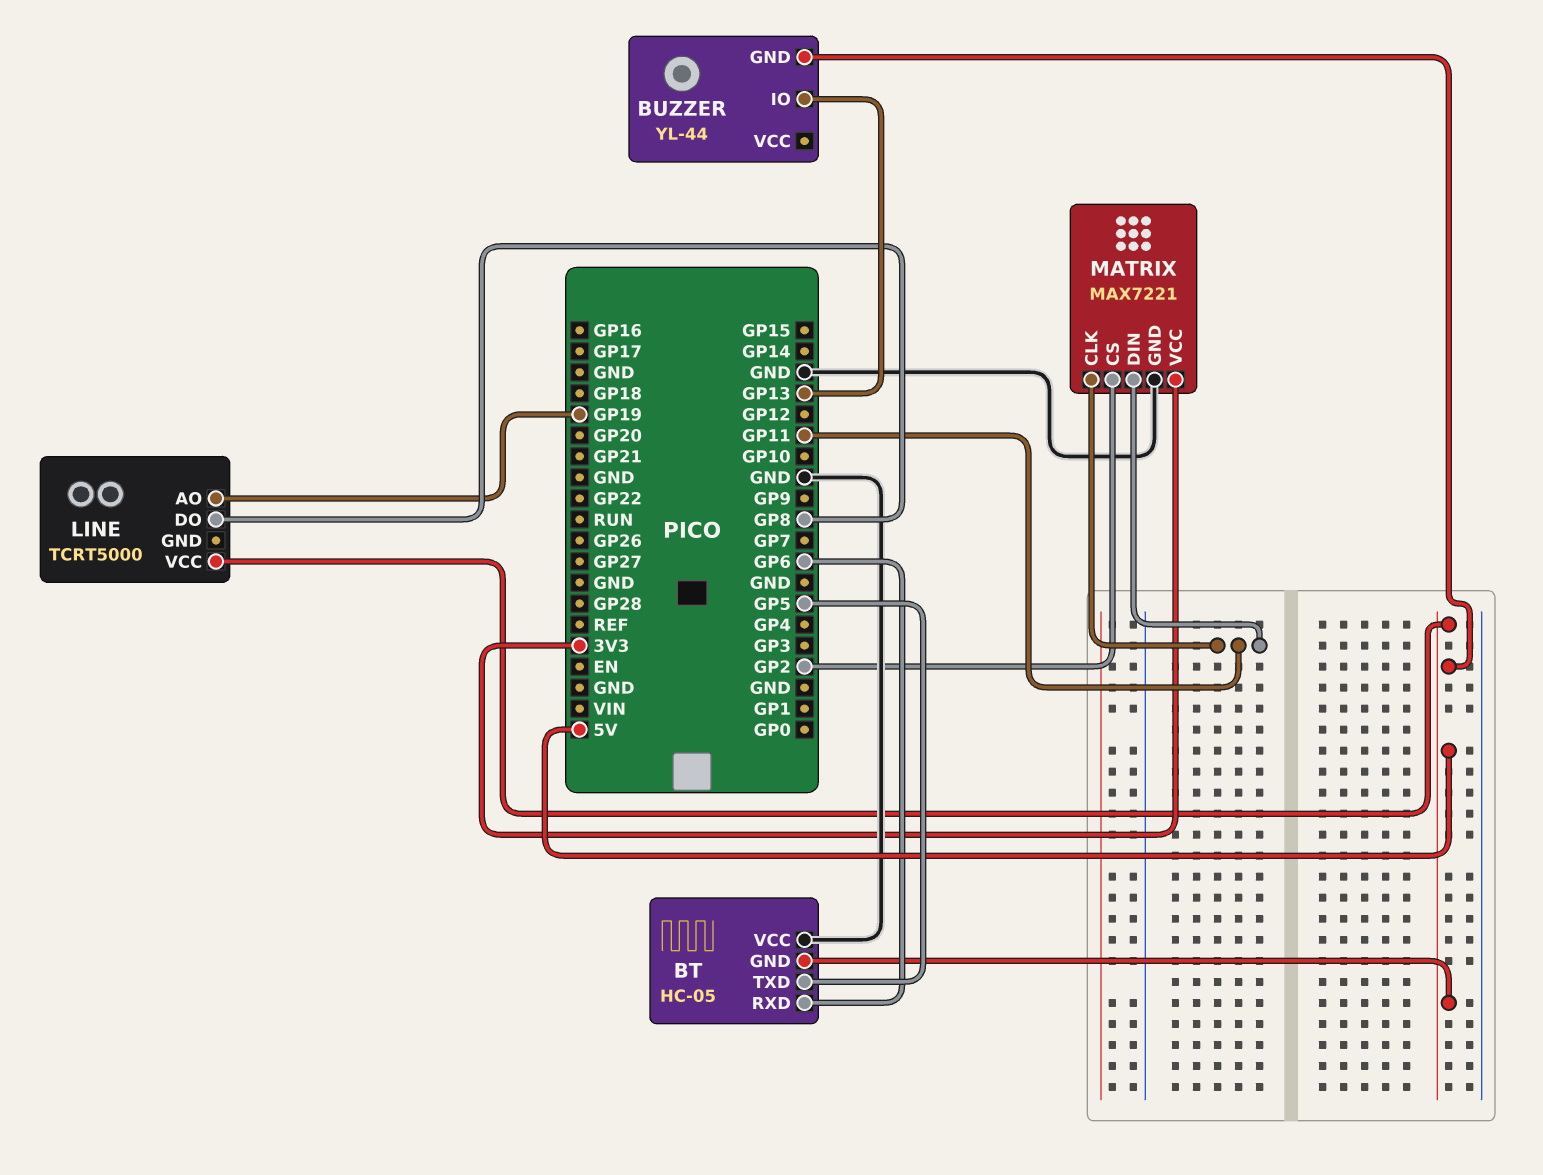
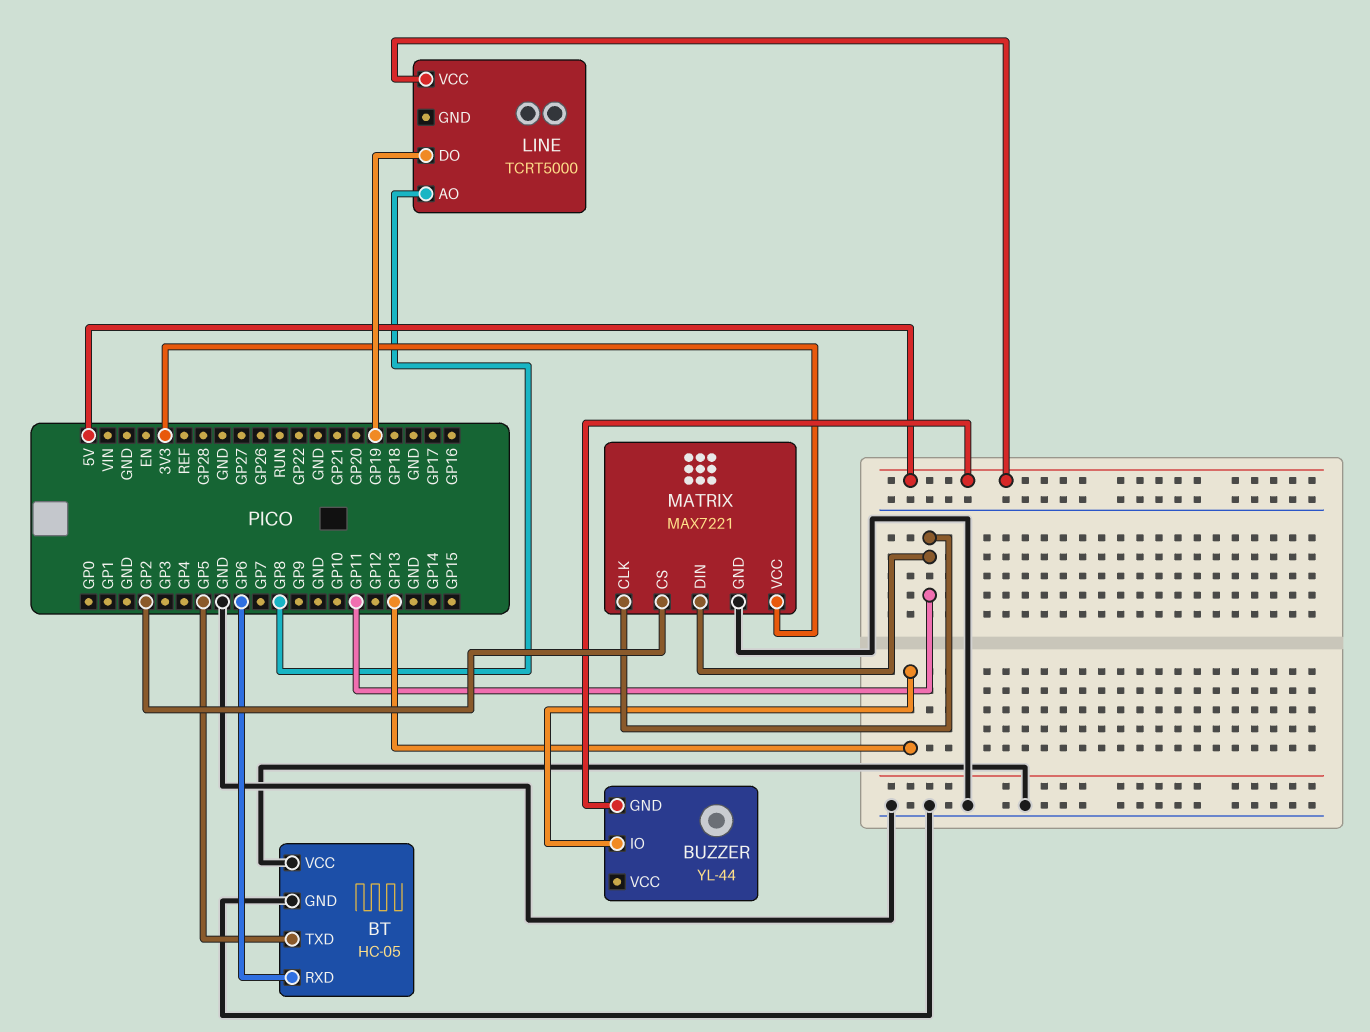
BT pin GND: 5V -> GND
LINE pin AO: GP19 -> GP8
LINE pin DO: GP8 -> GP19

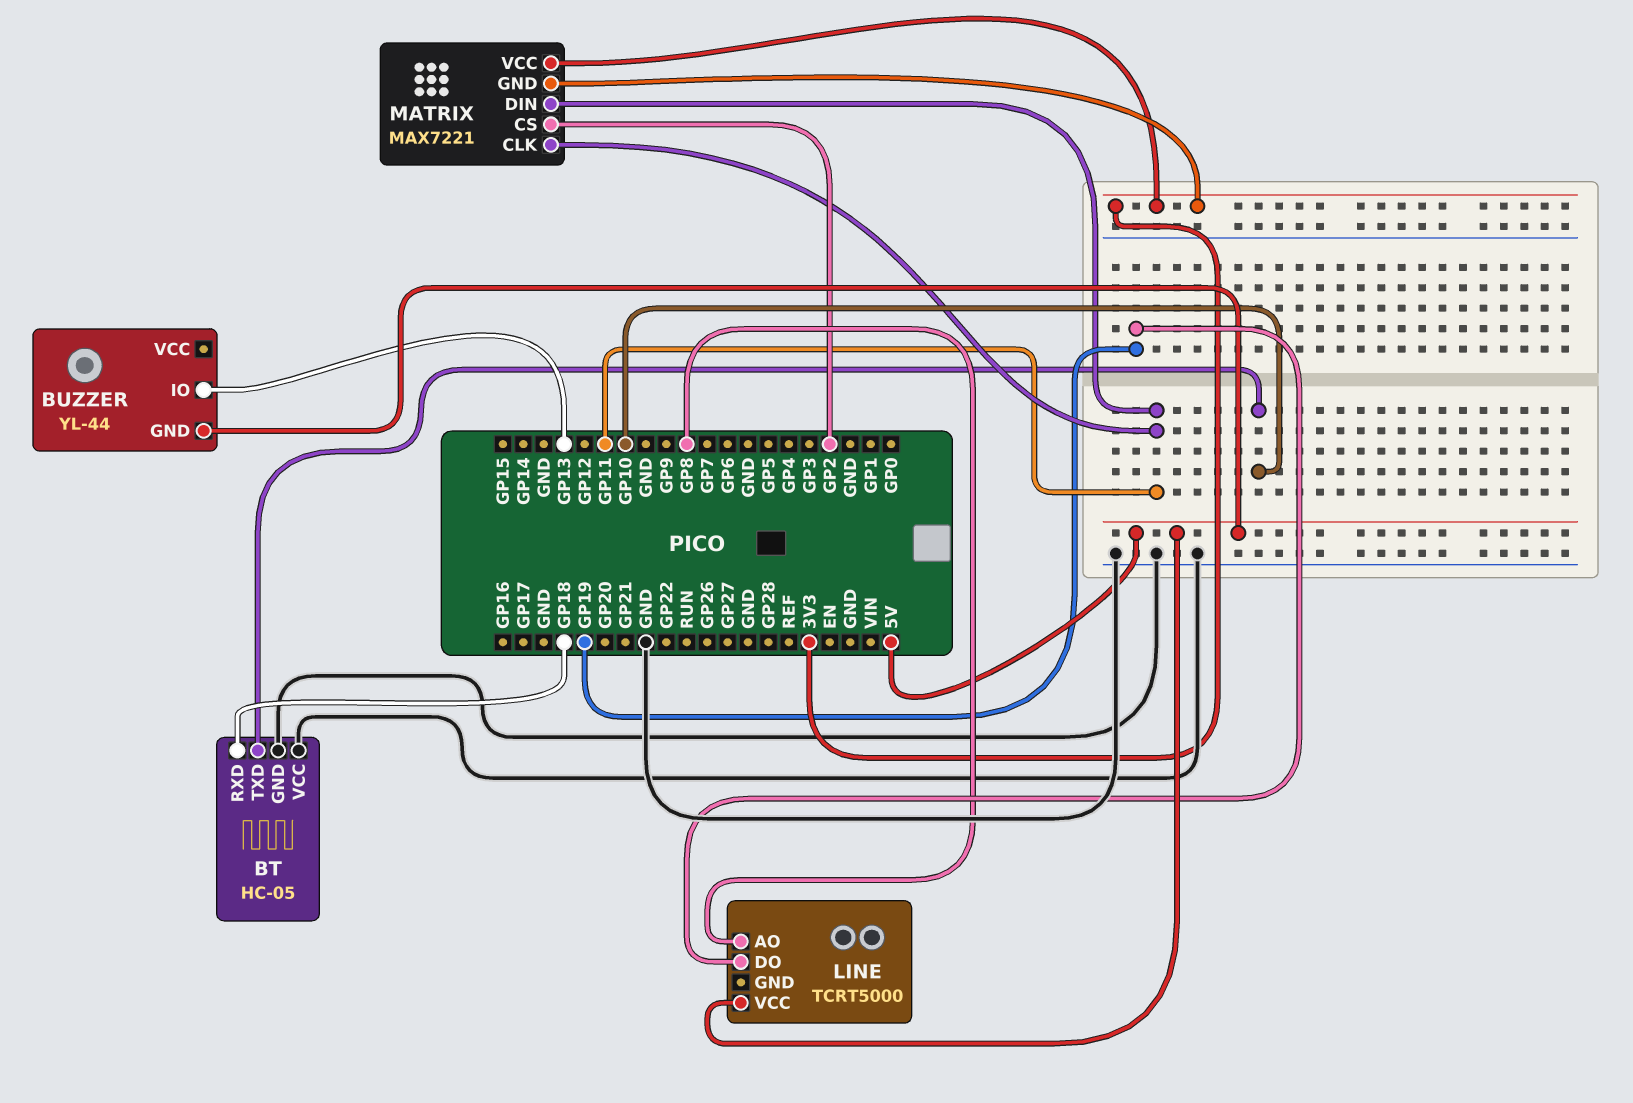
BT pin RXD: GP6 -> GP18
BT pin TXD: GP5 -> GP10
MATRIX pin GND: GND -> 3V3

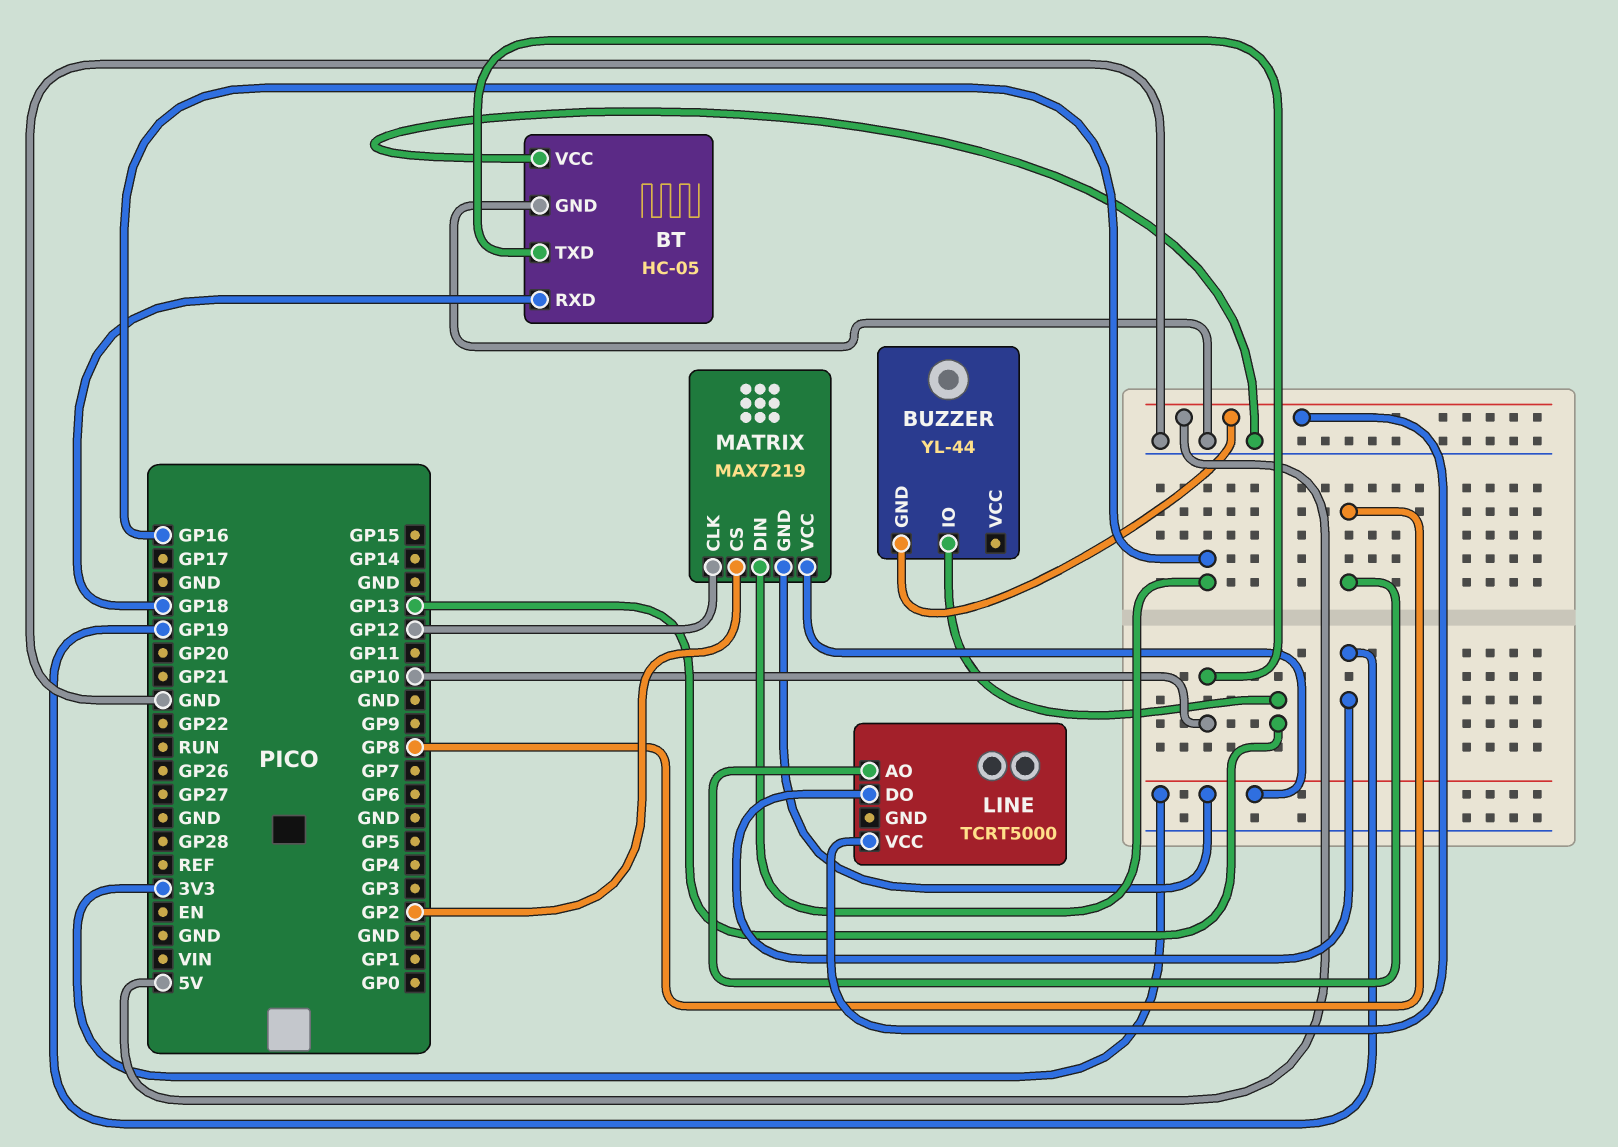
MATRIX: MAX7221 -> MAX7219
MATRIX pin CLK: GP11 -> GP12
MATRIX pin DIN: GP11 -> GP16

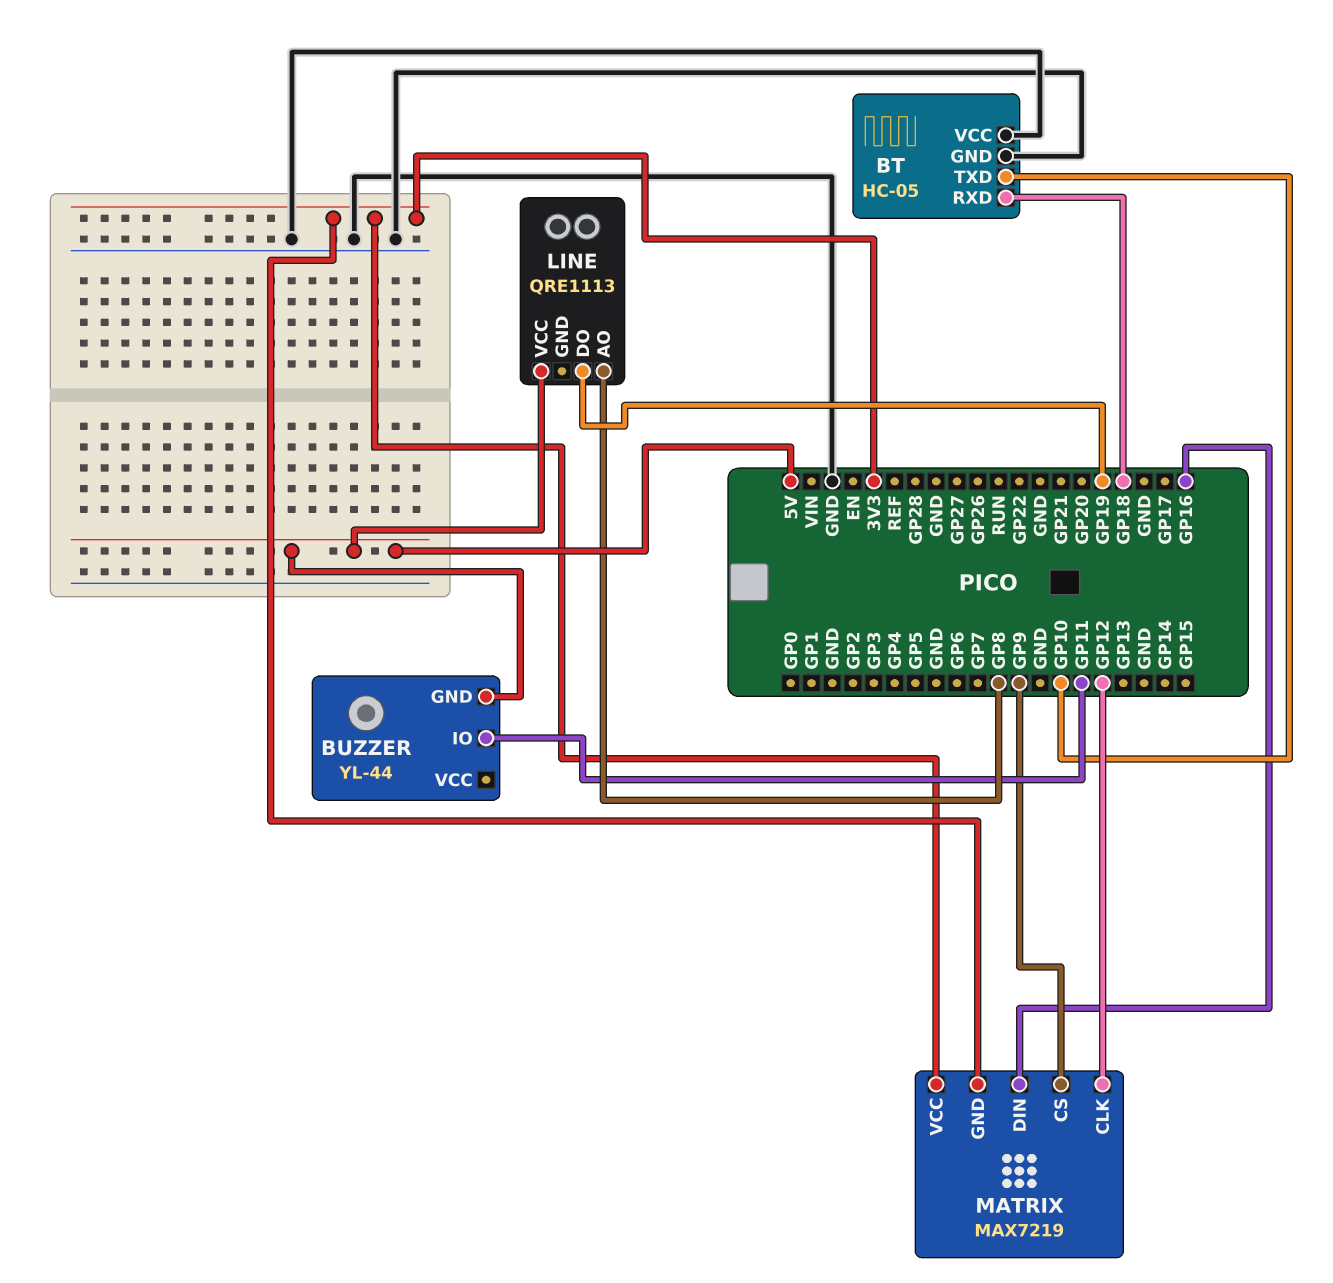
BUZZER pin IO: GP13 -> GP11
LINE: TCRT5000 -> QRE1113
MATRIX pin CS: GP2 -> GP9

